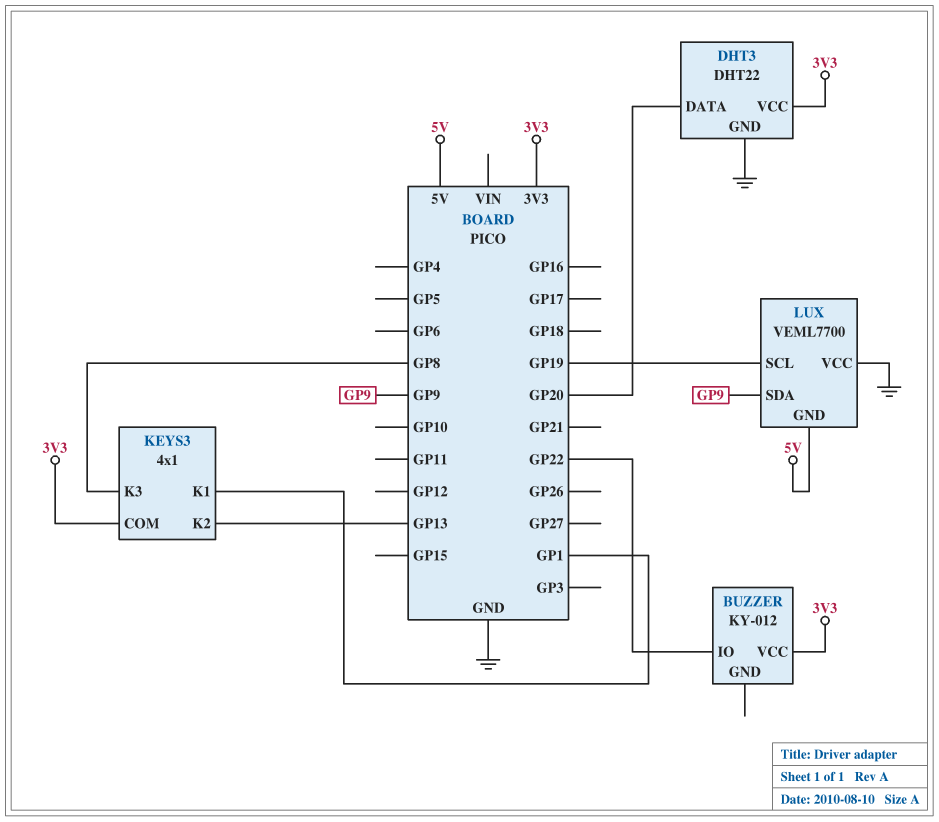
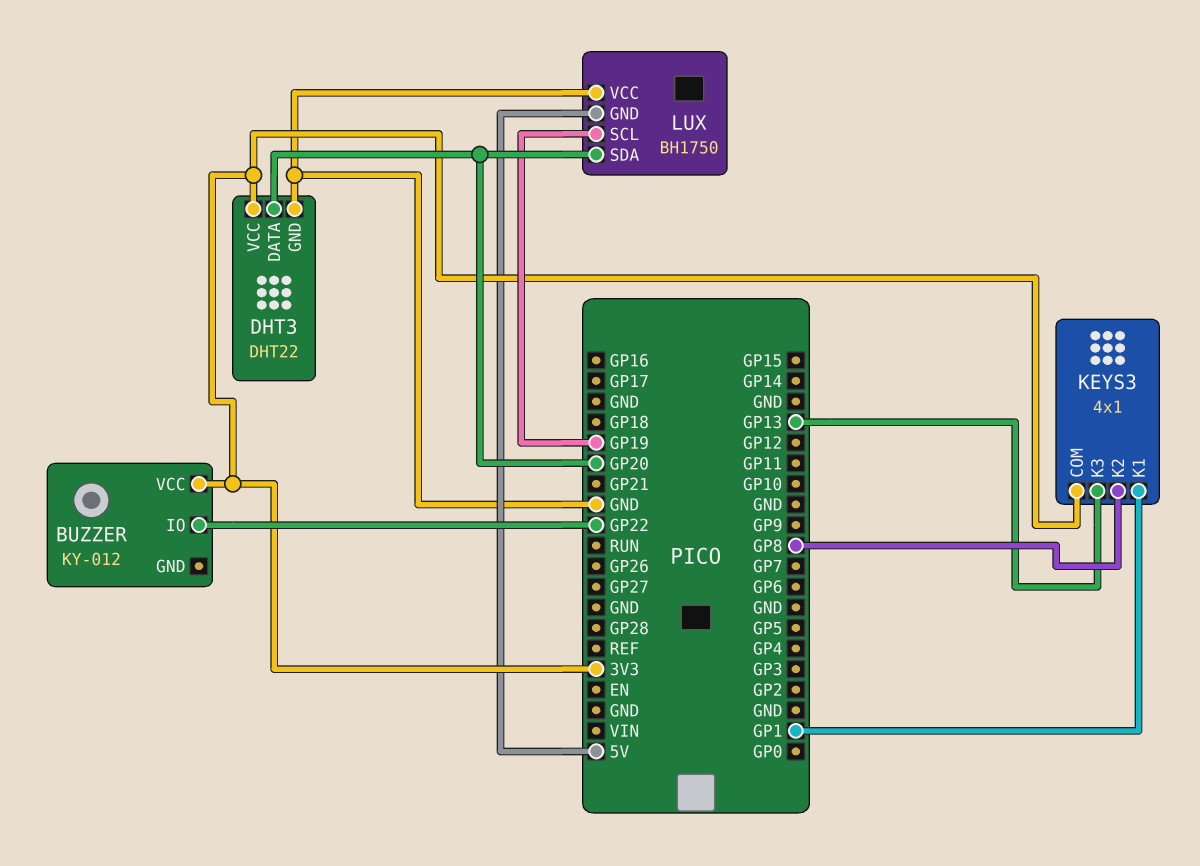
KEYS3 pin K2: GP13 -> GP8
KEYS3 pin K3: GP8 -> GP13
LUX: VEML7700 -> BH1750
LUX pin SDA: GP9 -> GP20

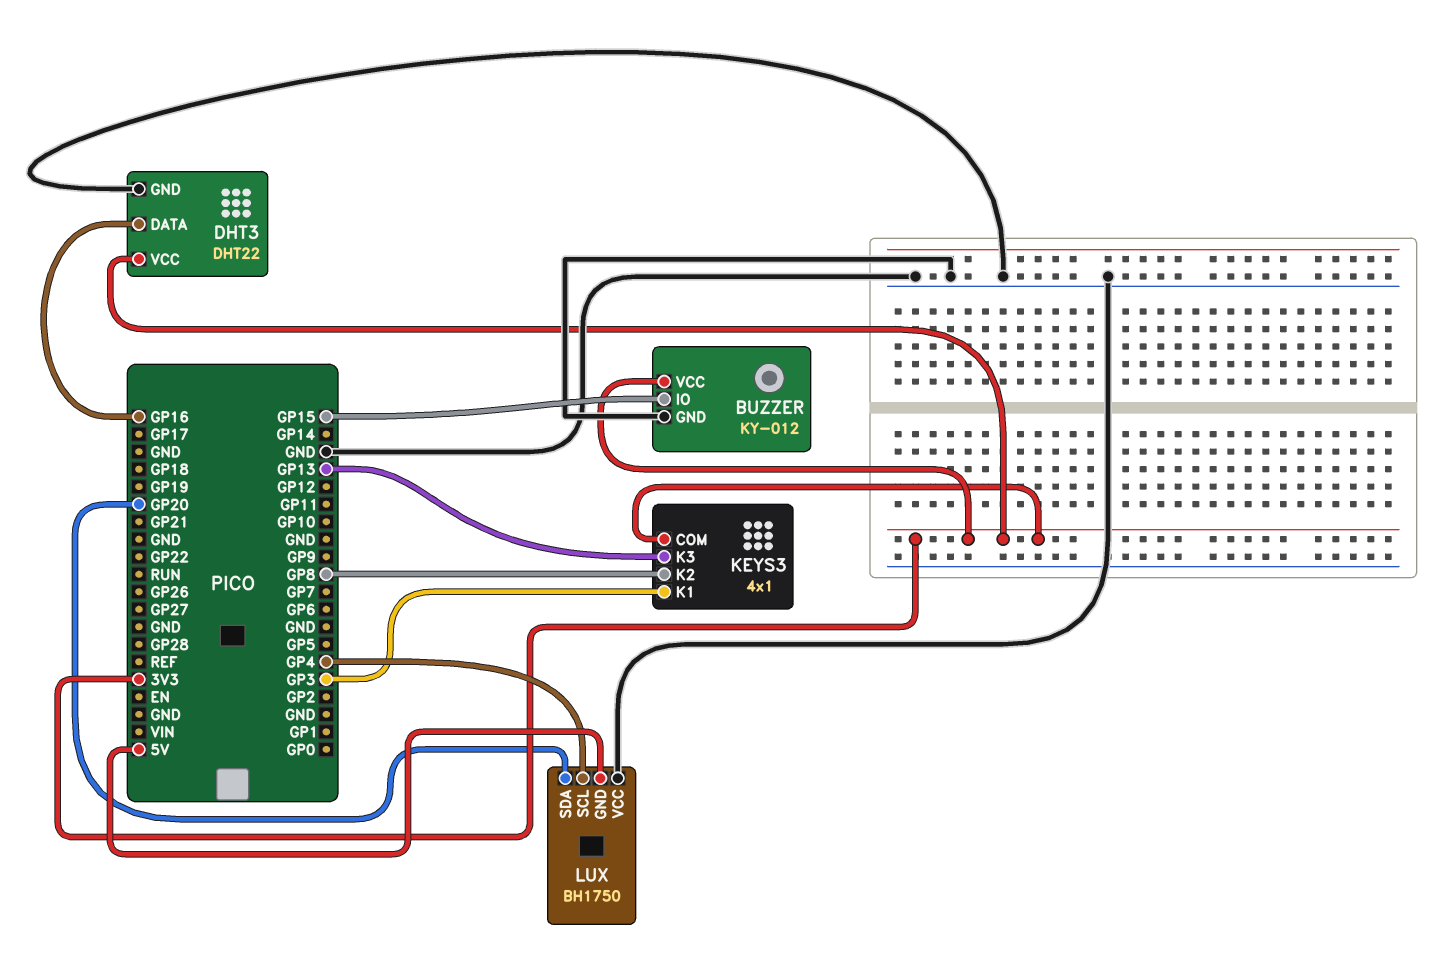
BUZZER pin GND: none -> GND
BUZZER pin IO: GP22 -> GP15
DHT3 pin DATA: GP20 -> GP16
KEYS3 pin K1: GP1 -> GP3
LUX pin SCL: GP19 -> GP4

